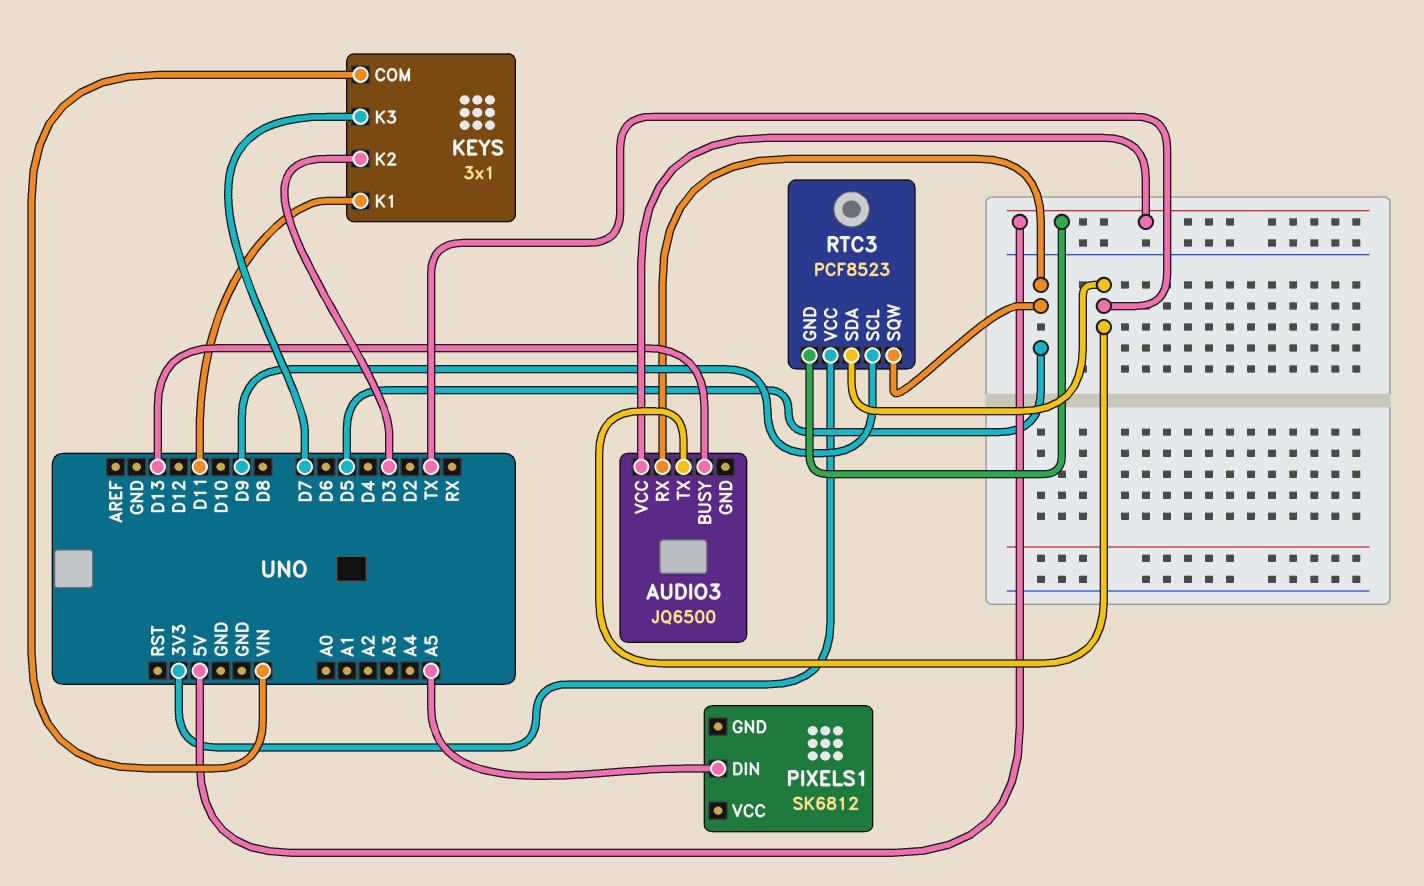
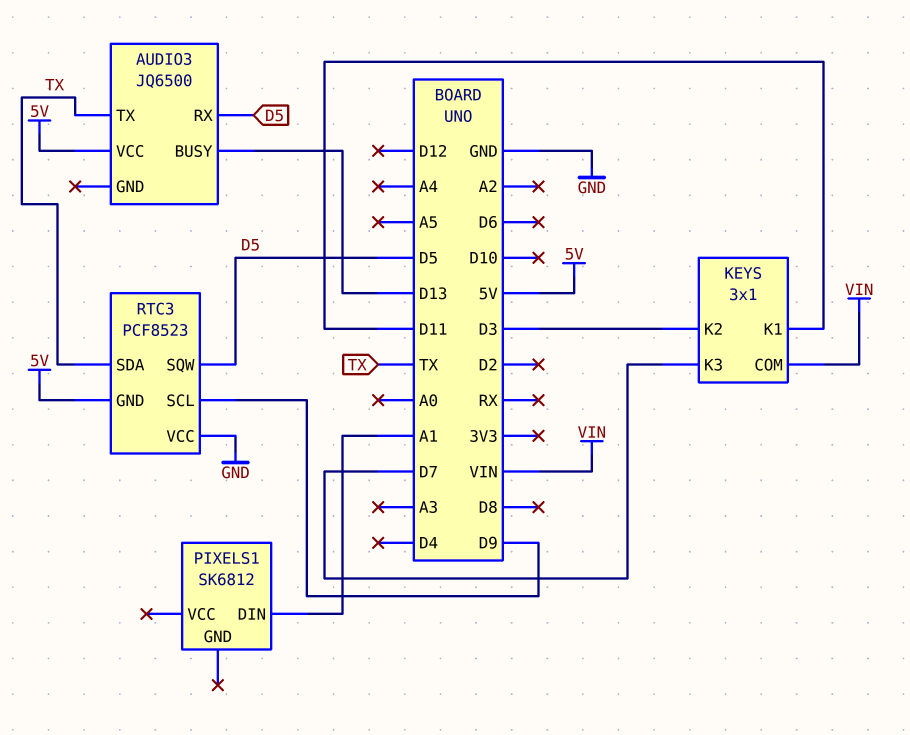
PIXELS1 pin DIN: A5 -> A1
RTC3 pin VCC: 3V3 -> GND

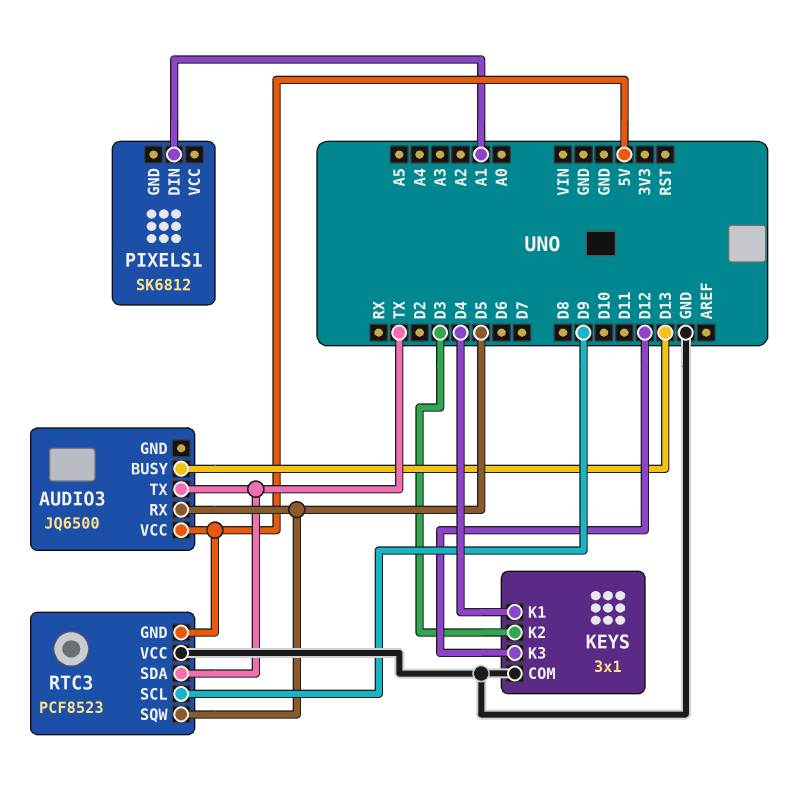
KEYS pin COM: VIN -> GND
KEYS pin K1: D11 -> D4
KEYS pin K3: D7 -> D12

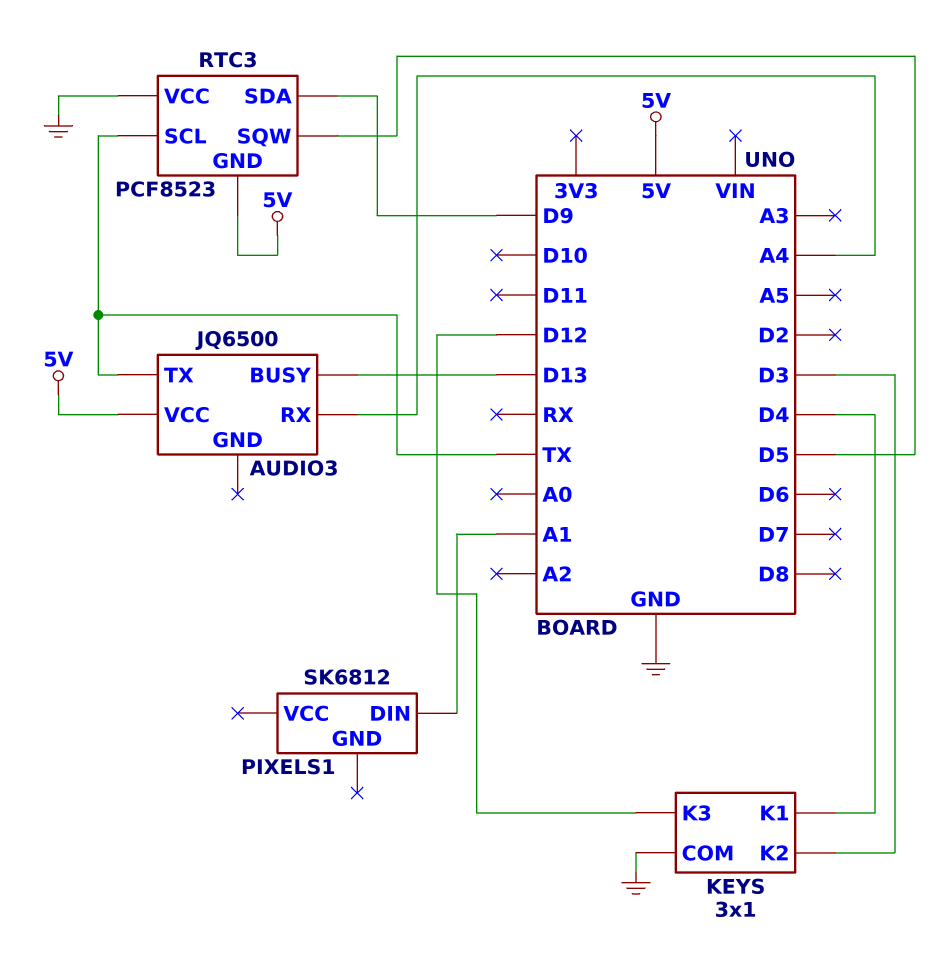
AUDIO3 pin RX: D5 -> A4
RTC3 pin SCL: D9 -> TX
RTC3 pin SDA: TX -> D9

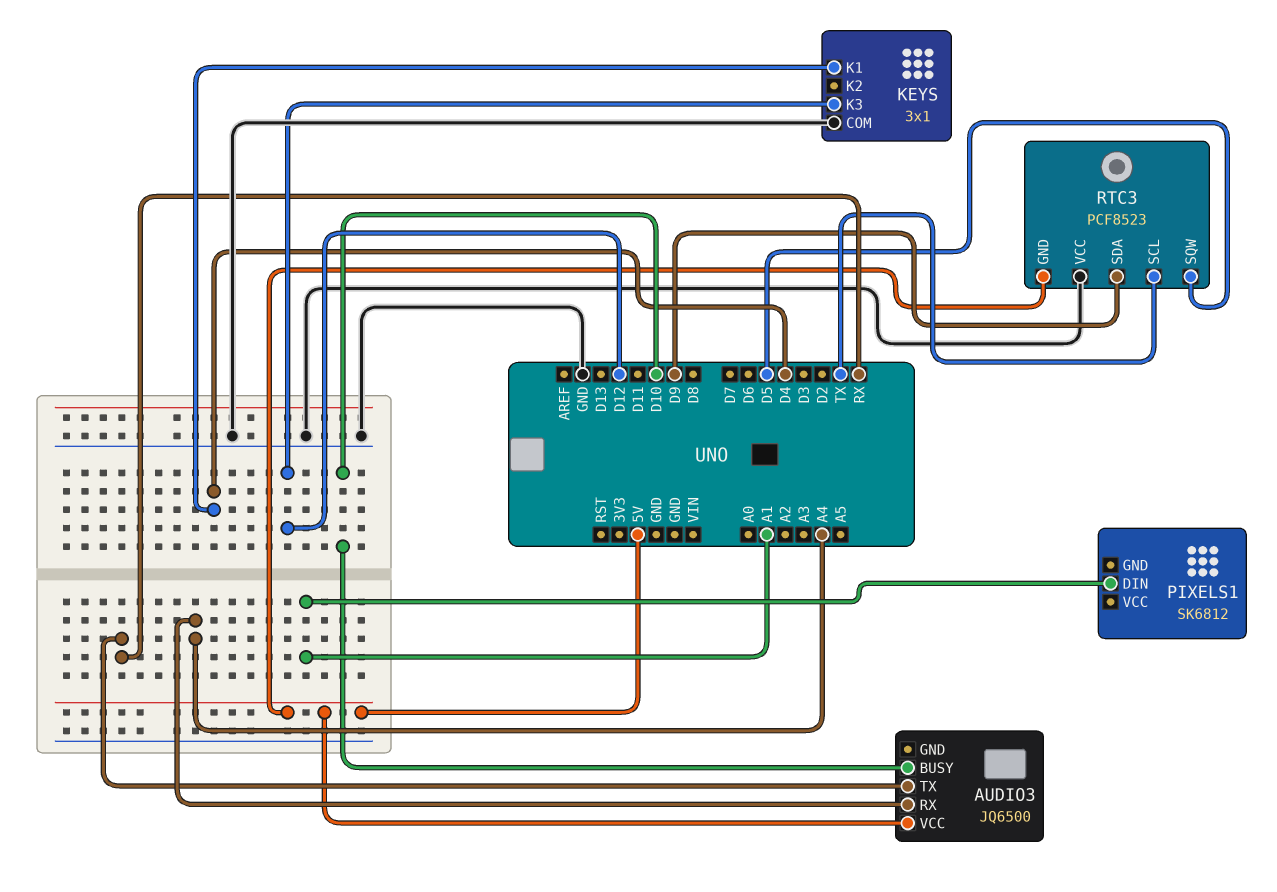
AUDIO3 pin BUSY: D13 -> D10
AUDIO3 pin TX: TX -> RX
KEYS pin K2: D3 -> none

